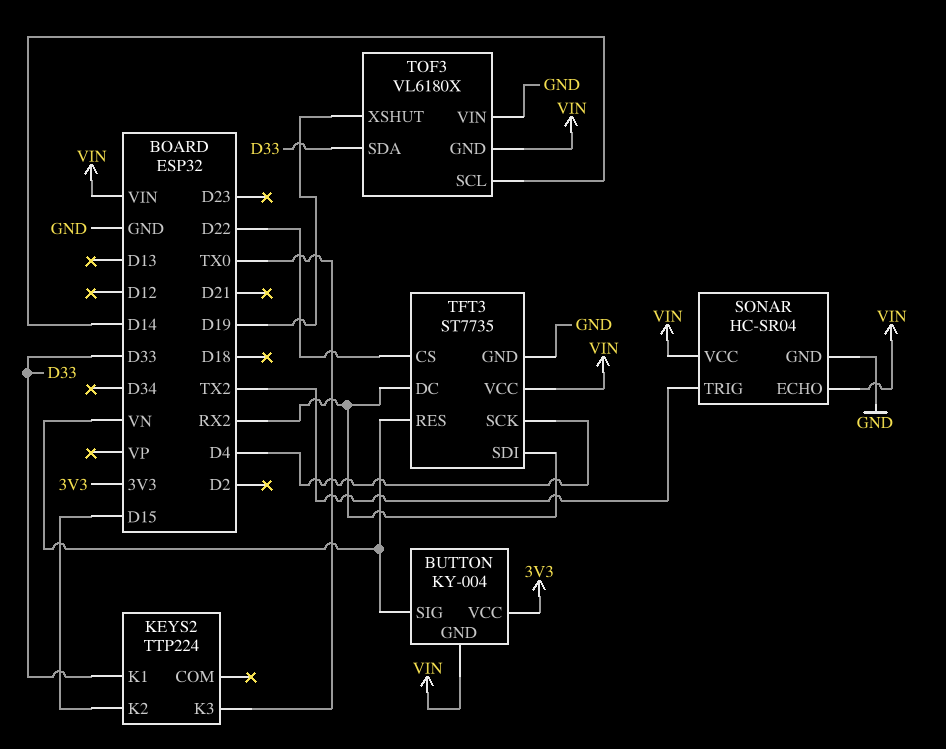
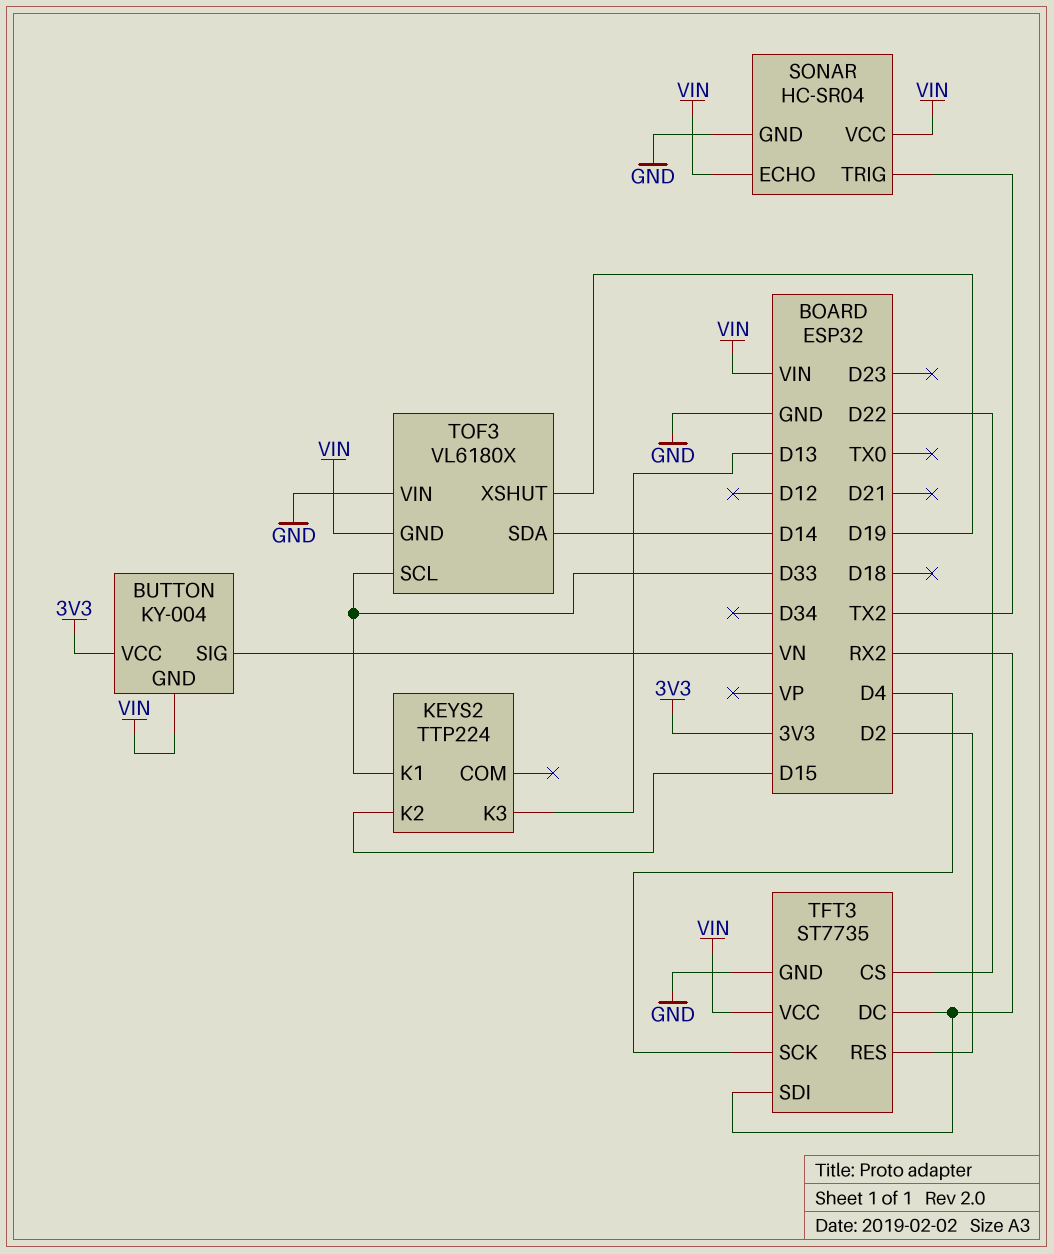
KEYS2 pin K3: TX0 -> D13
TFT3 pin RES: VN -> D2
TOF3 pin SCL: D14 -> D33
TOF3 pin SDA: D33 -> D14

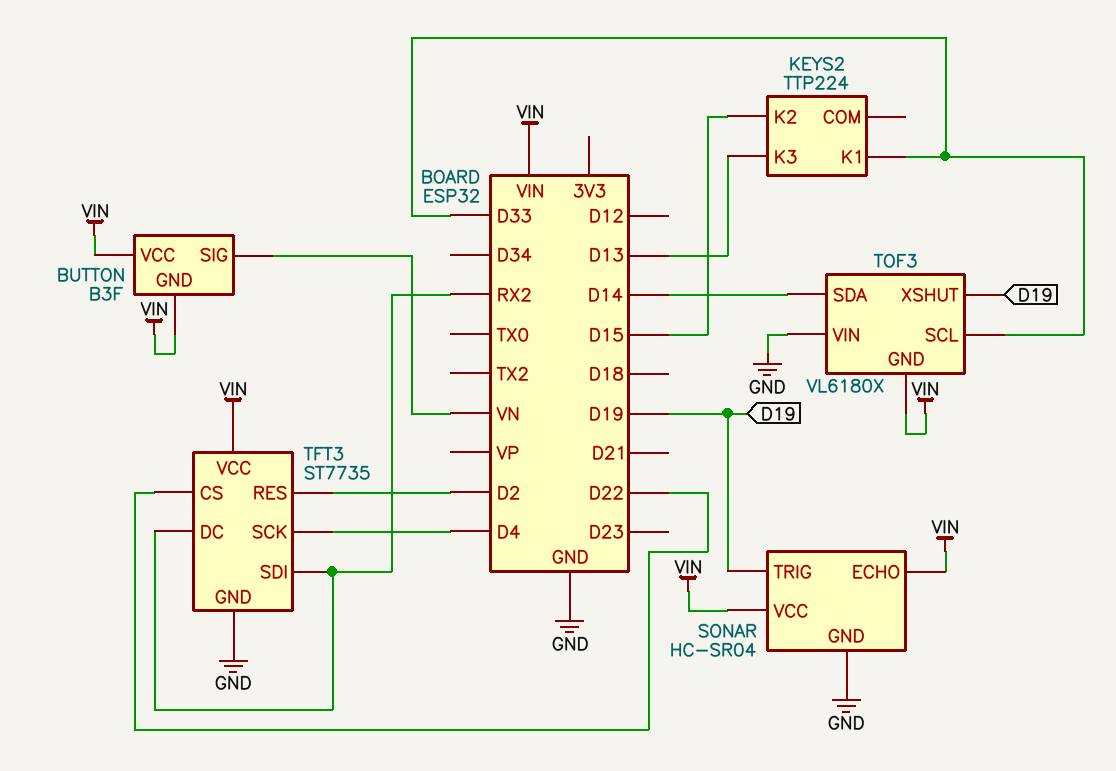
BUTTON: KY-004 -> B3F
BUTTON pin VCC: 3V3 -> VIN
SONAR pin TRIG: TX2 -> D19

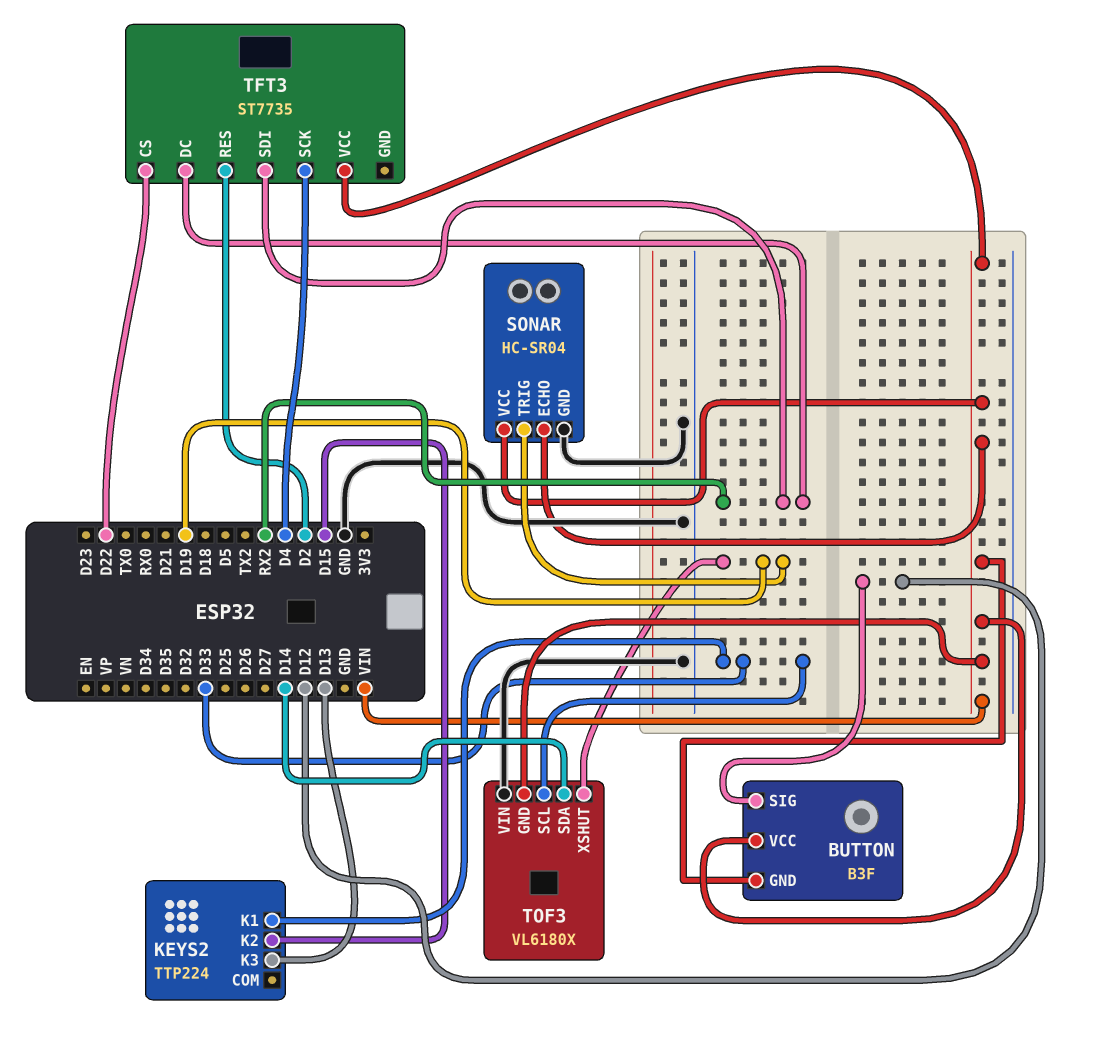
BUTTON pin SIG: VN -> D12
TFT3 pin GND: GND -> none

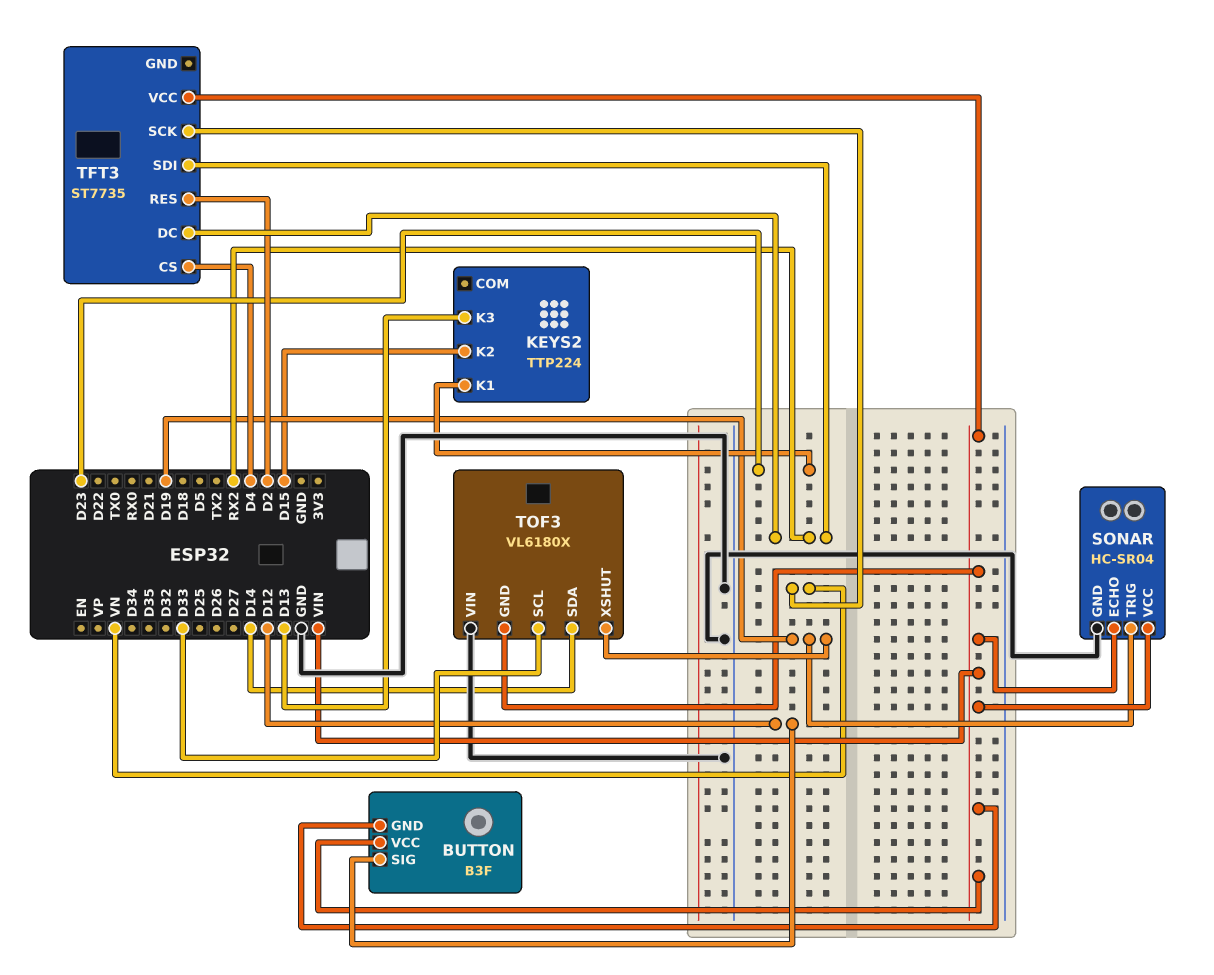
KEYS2 pin K1: D33 -> D23
TFT3 pin CS: D22 -> D4
TFT3 pin SCK: D4 -> VN

